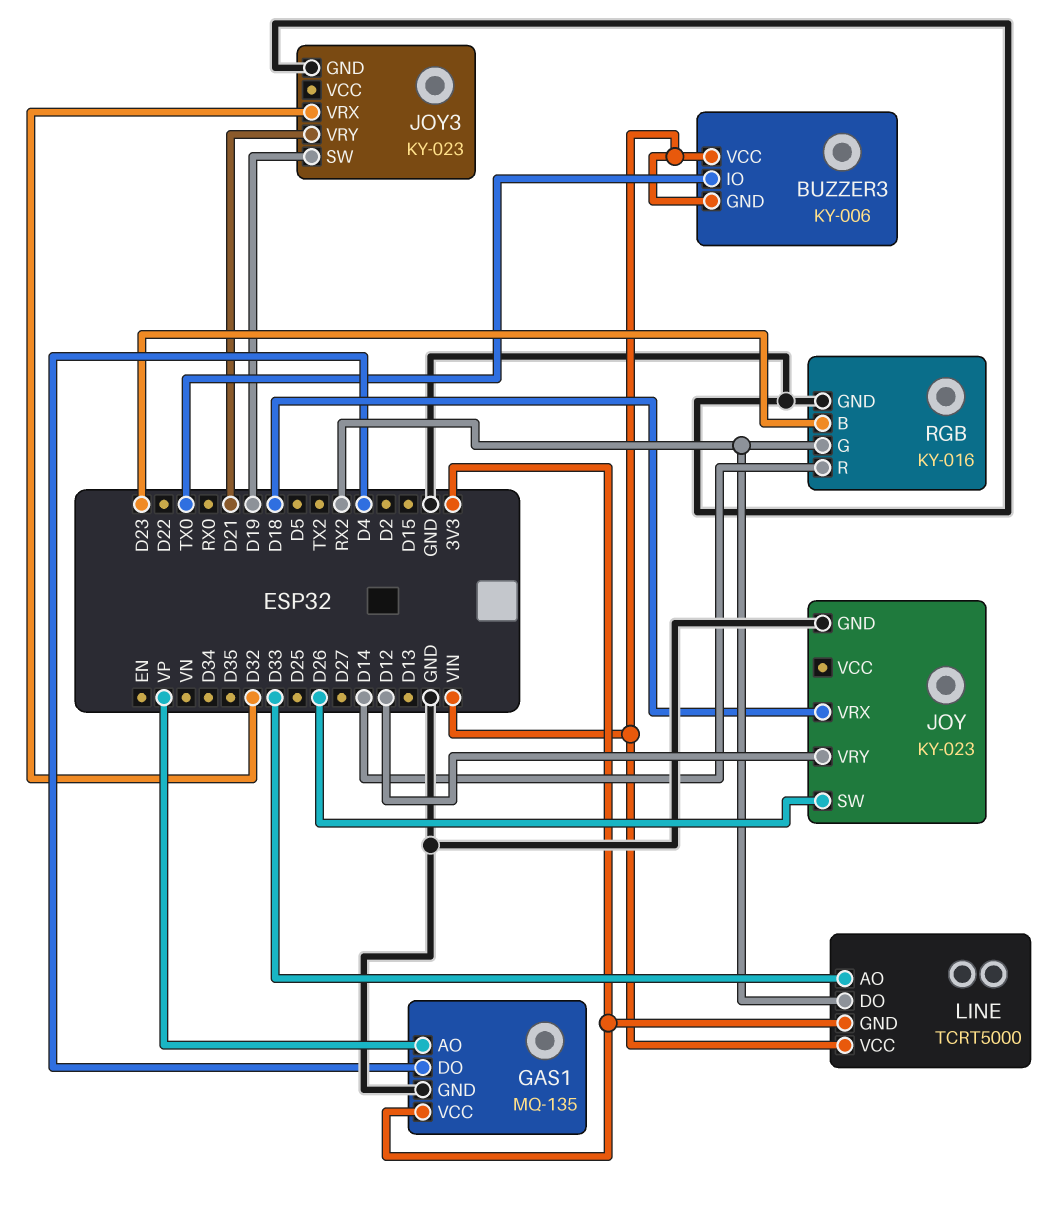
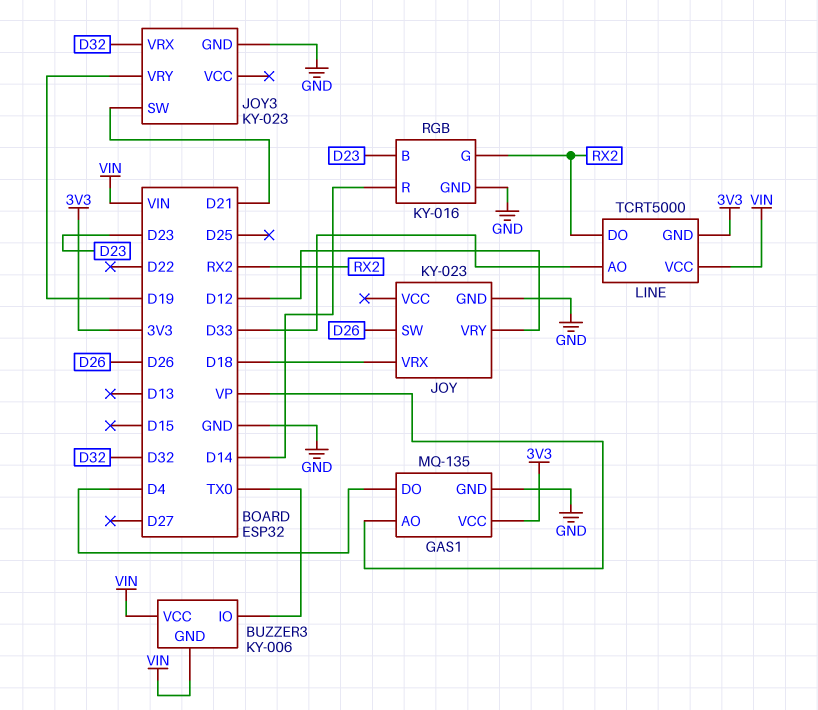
JOY3 pin SW: D19 -> D21
JOY3 pin VRY: D21 -> D19

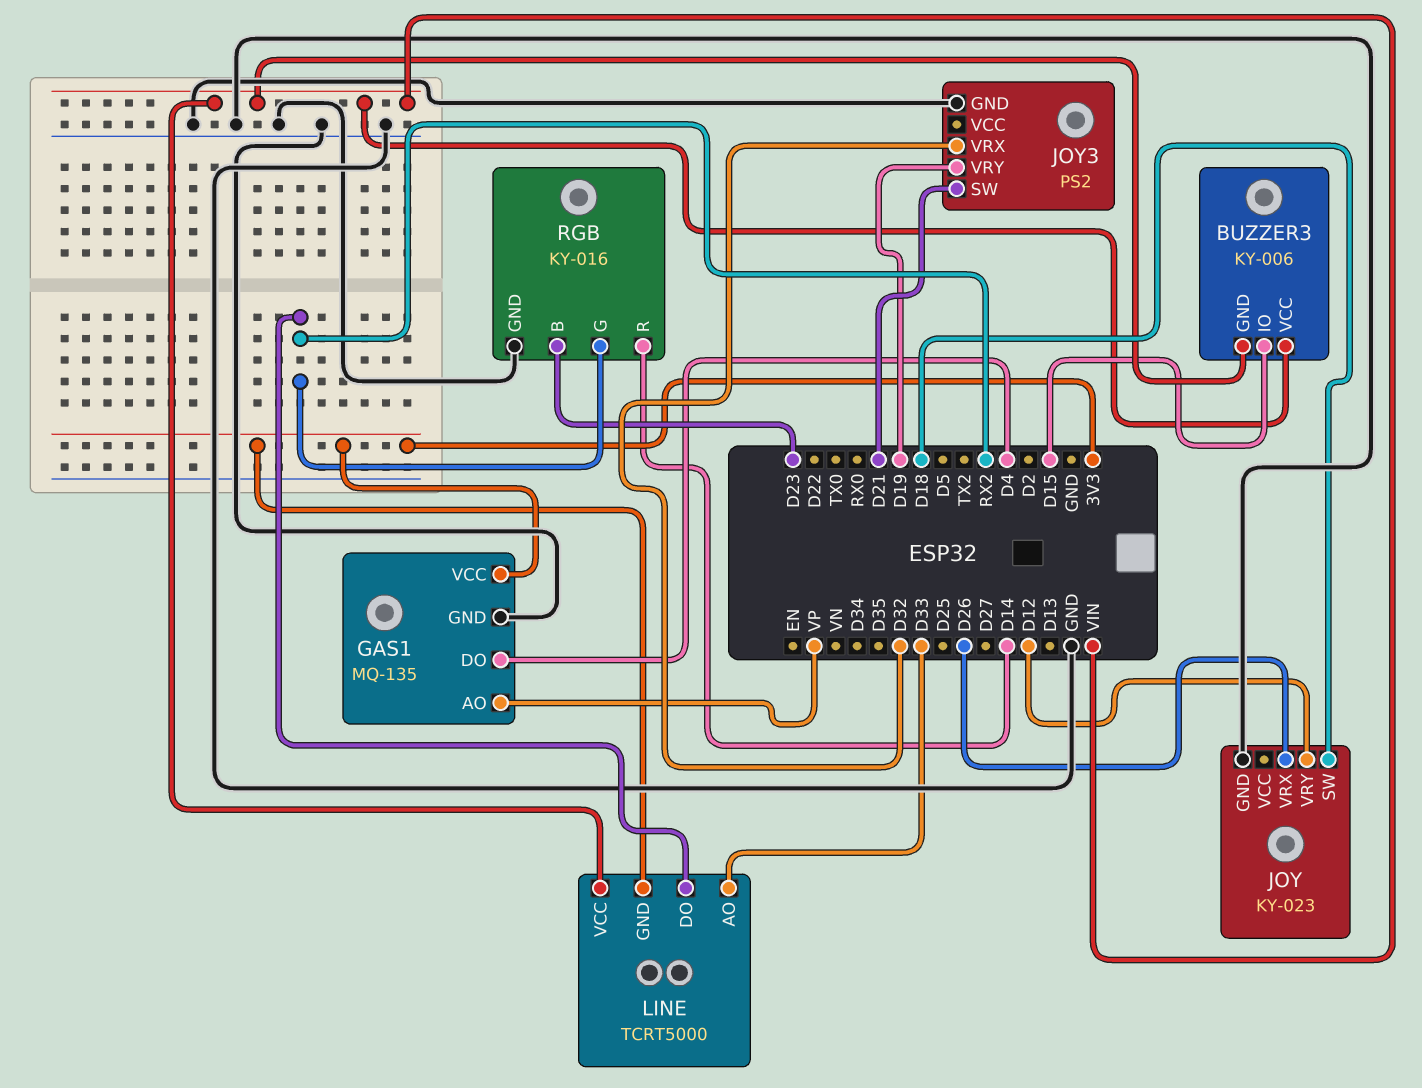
BUZZER3 pin IO: TX0 -> D15
JOY pin SW: D26 -> D18
JOY pin VRX: D18 -> D26
JOY3: KY-023 -> PS2

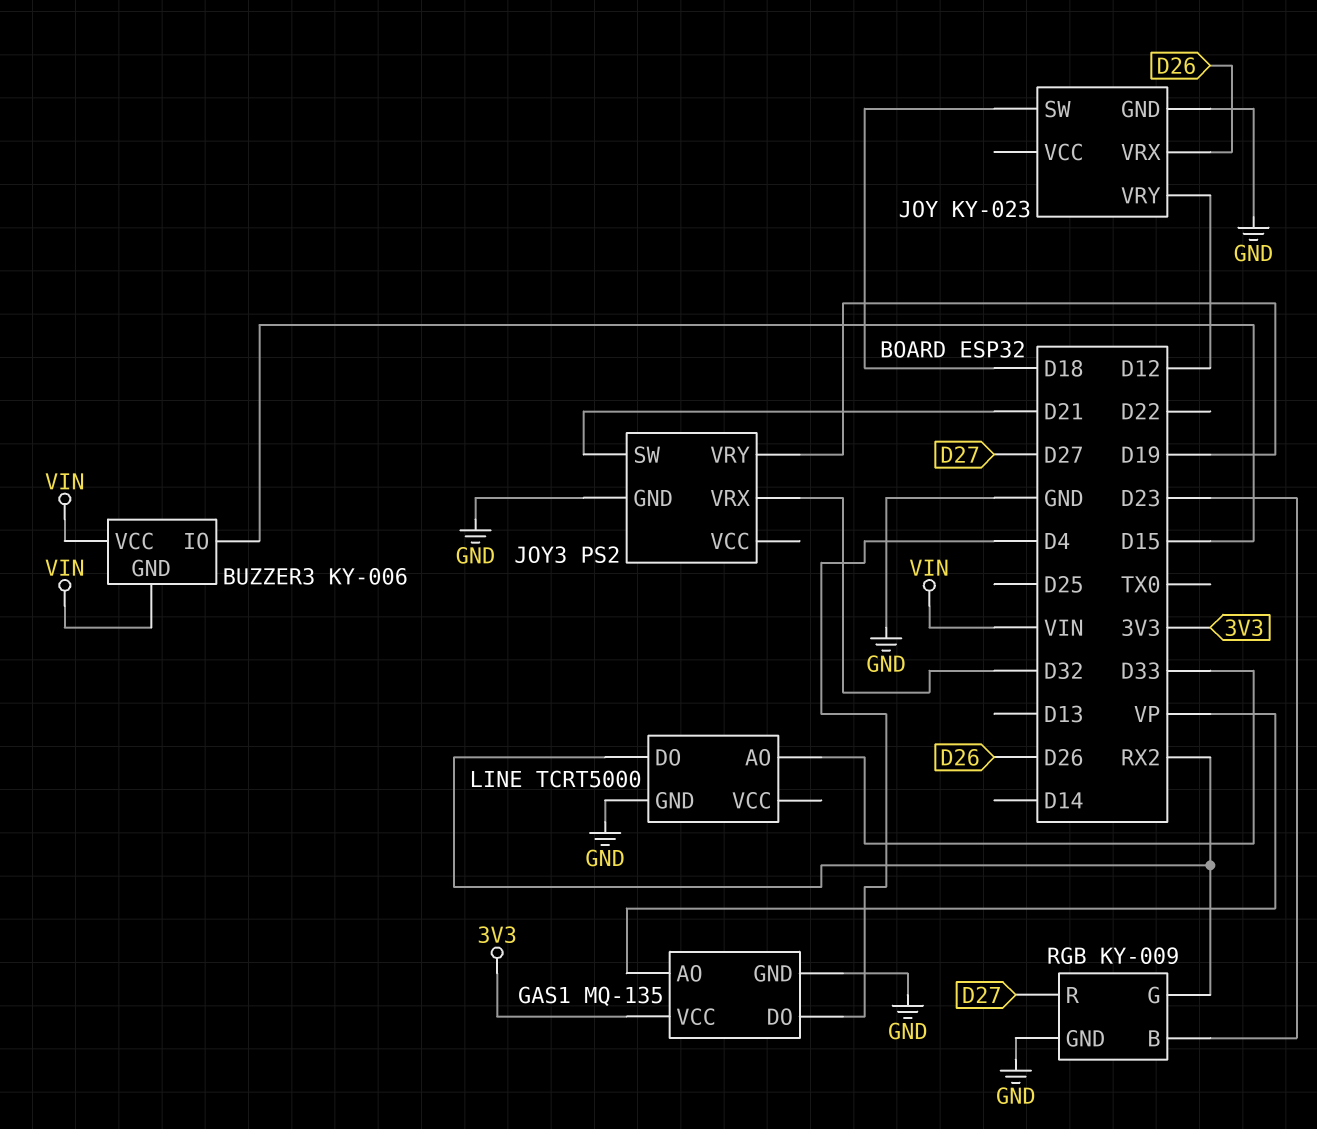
LINE pin GND: 3V3 -> GND
LINE pin VCC: VIN -> none
RGB: KY-016 -> KY-009
RGB pin R: D14 -> D27

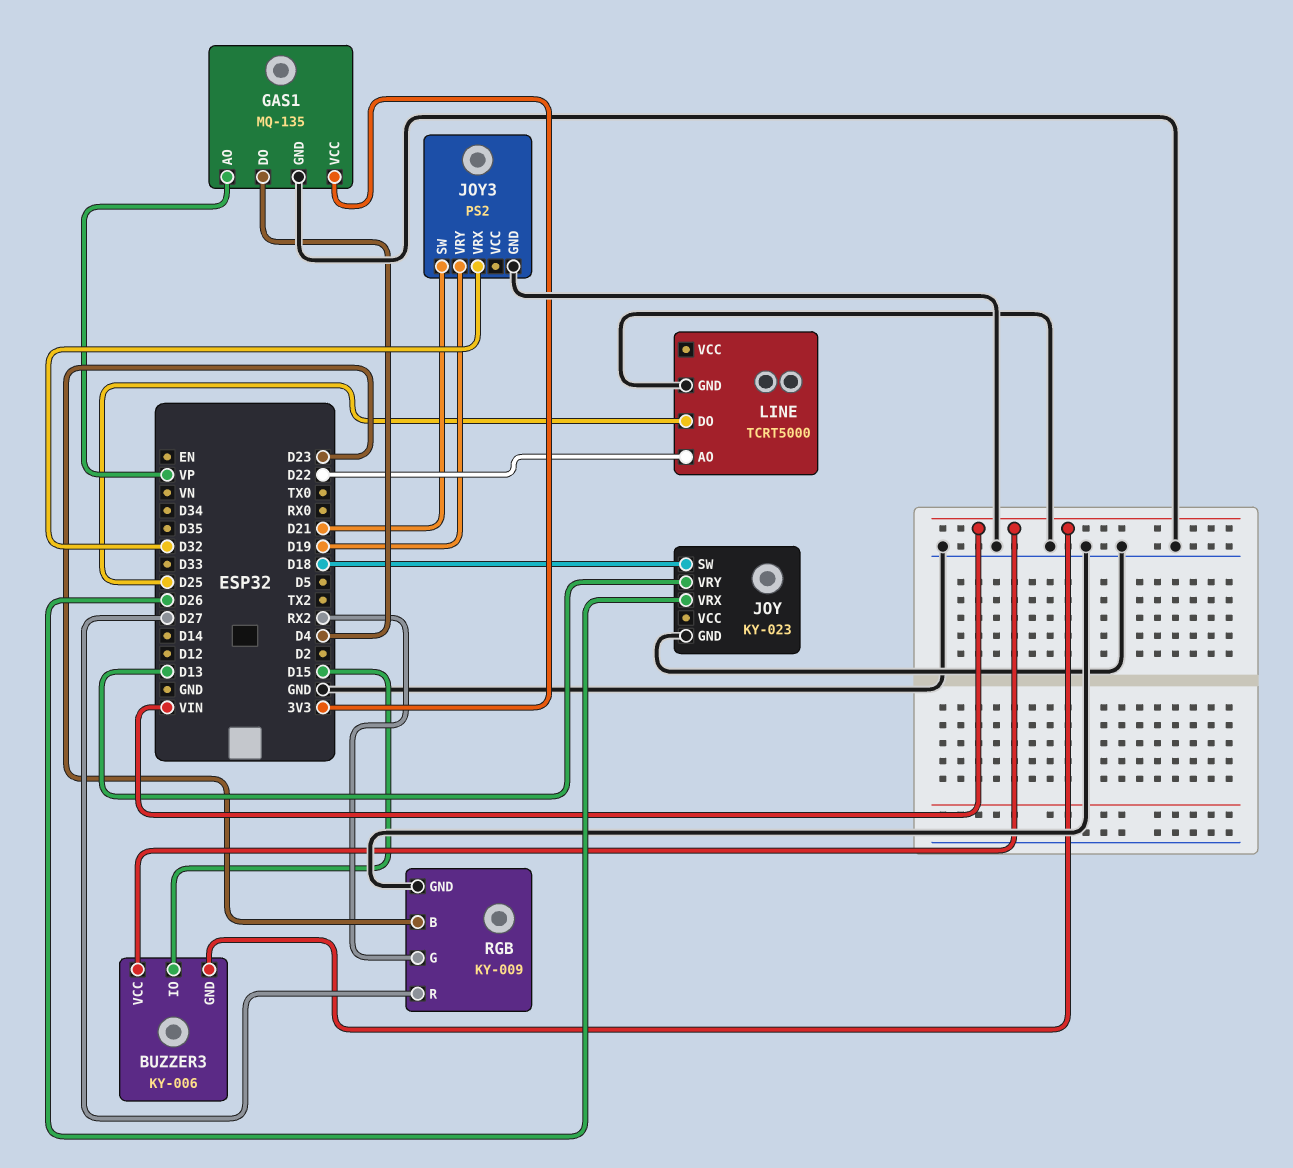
JOY pin VRY: D12 -> D13
LINE pin AO: D33 -> D22
LINE pin DO: RX2 -> D25

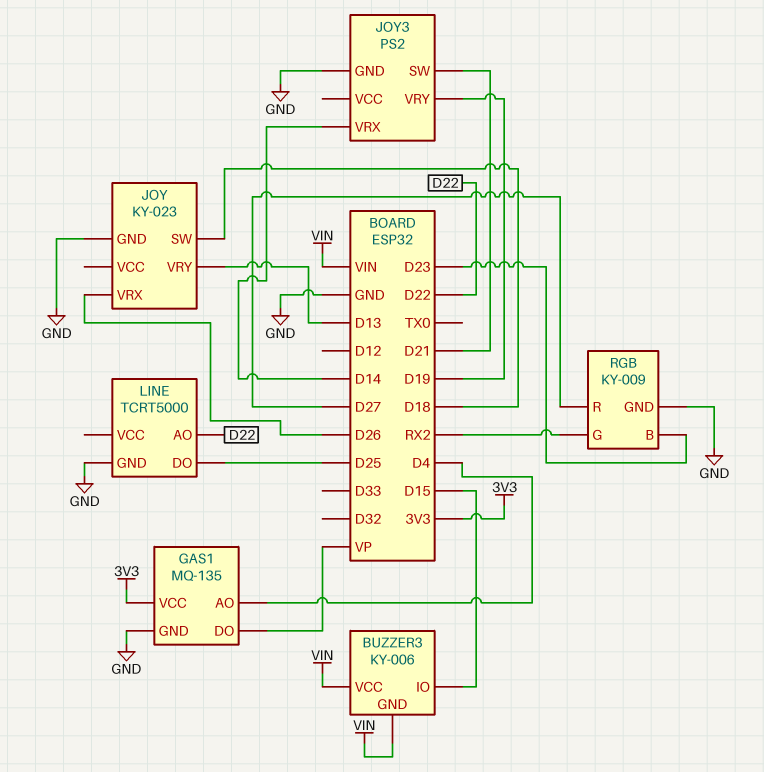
GAS1 pin AO: VP -> D4
GAS1 pin DO: D4 -> VP
JOY3 pin VRX: D32 -> D14

